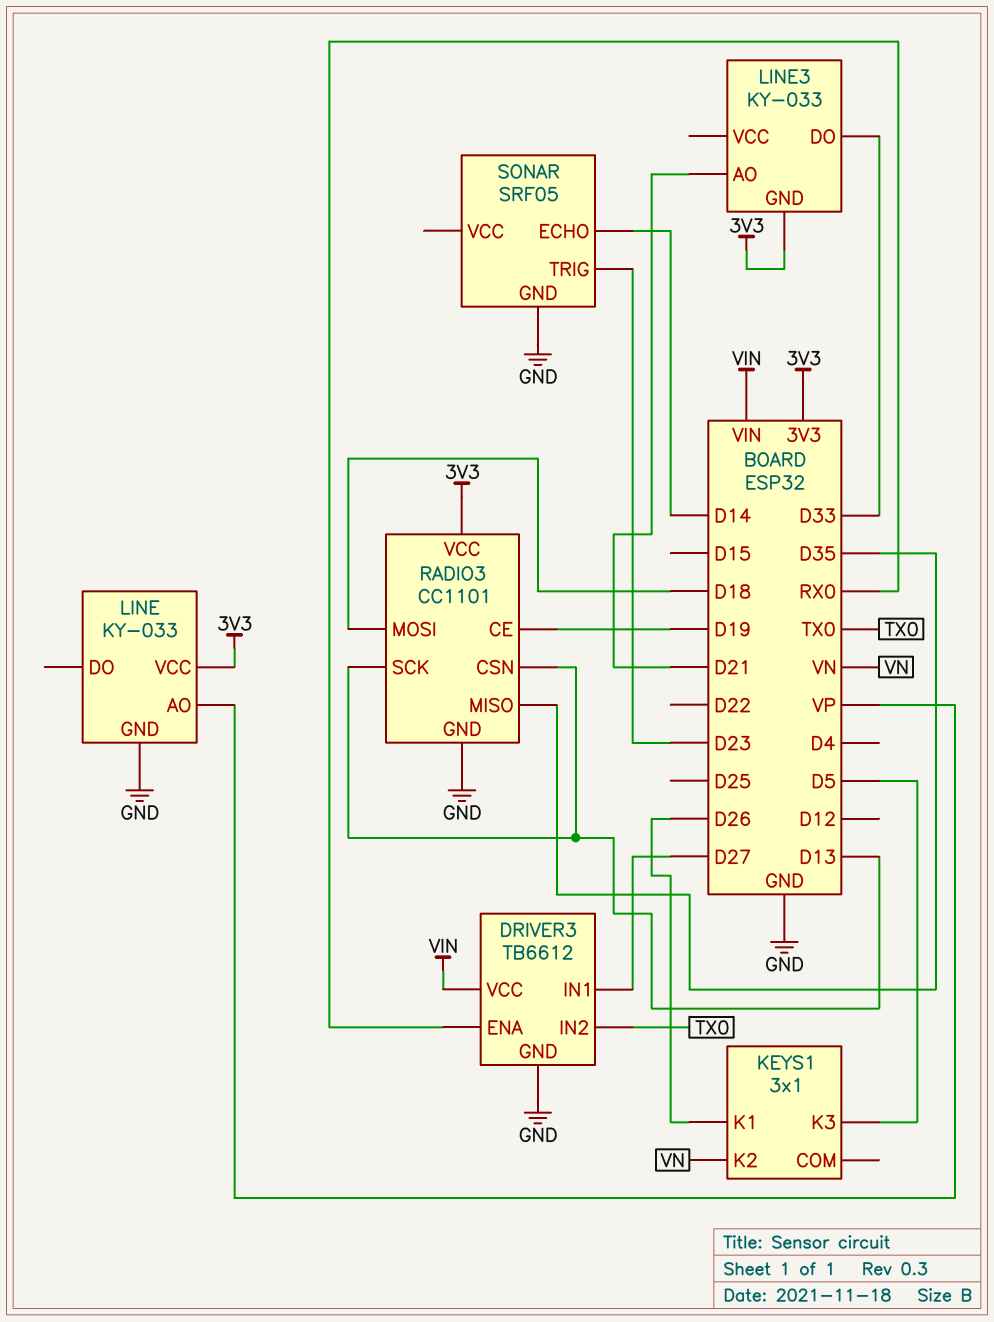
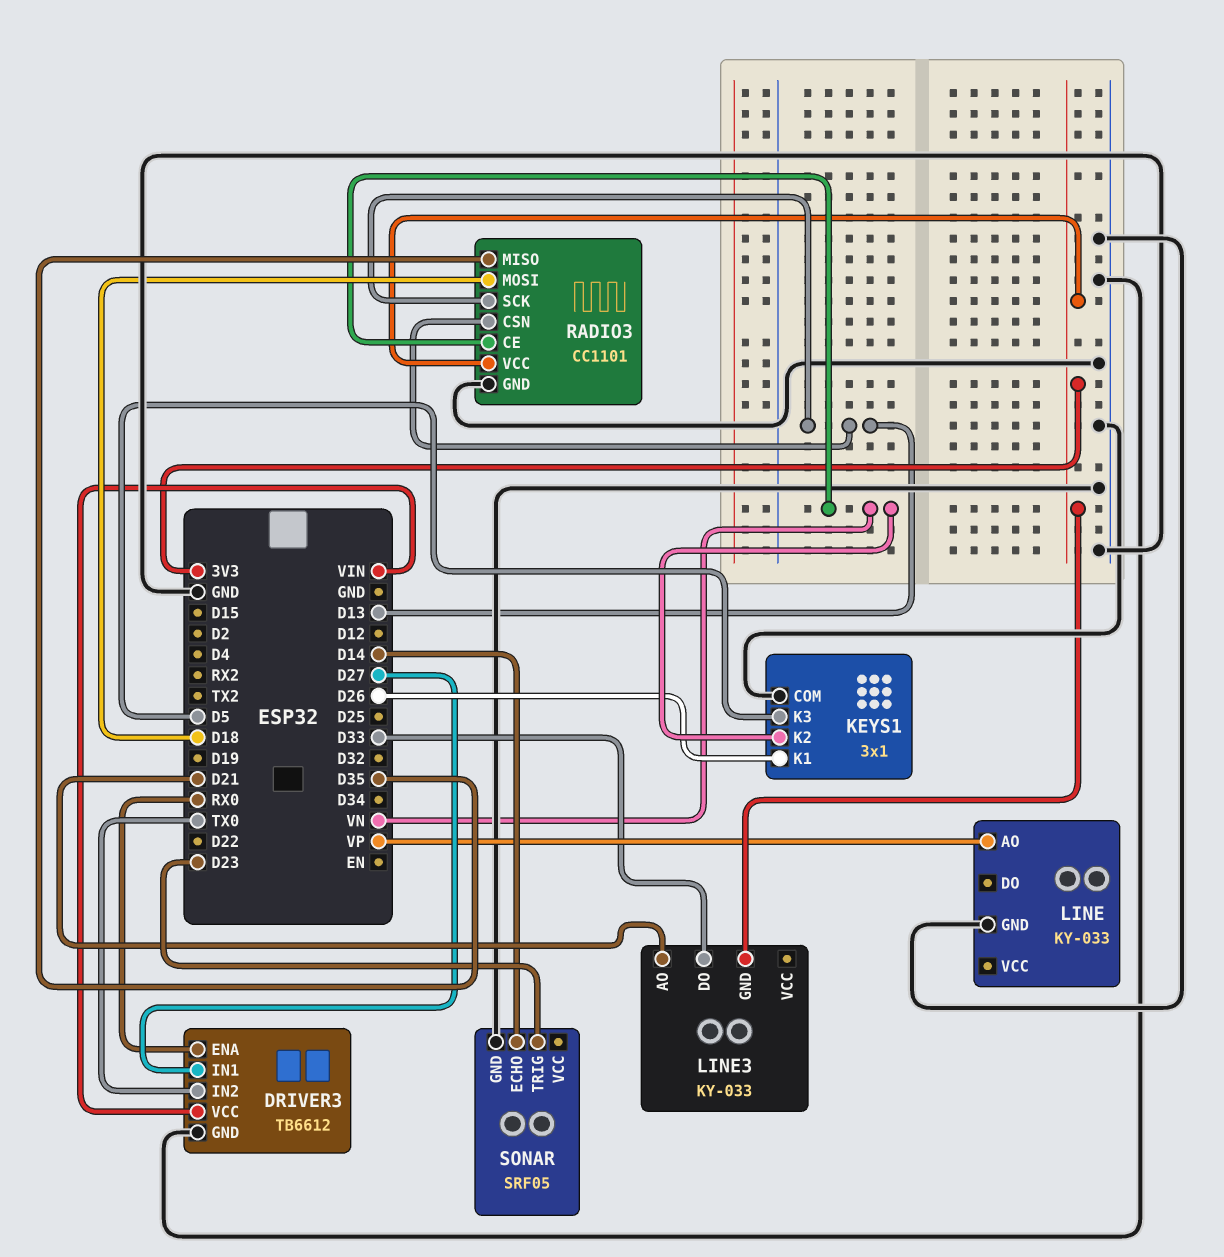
KEYS1 pin COM: none -> GND
LINE pin VCC: 3V3 -> none
RADIO3 pin CE: D19 -> VN

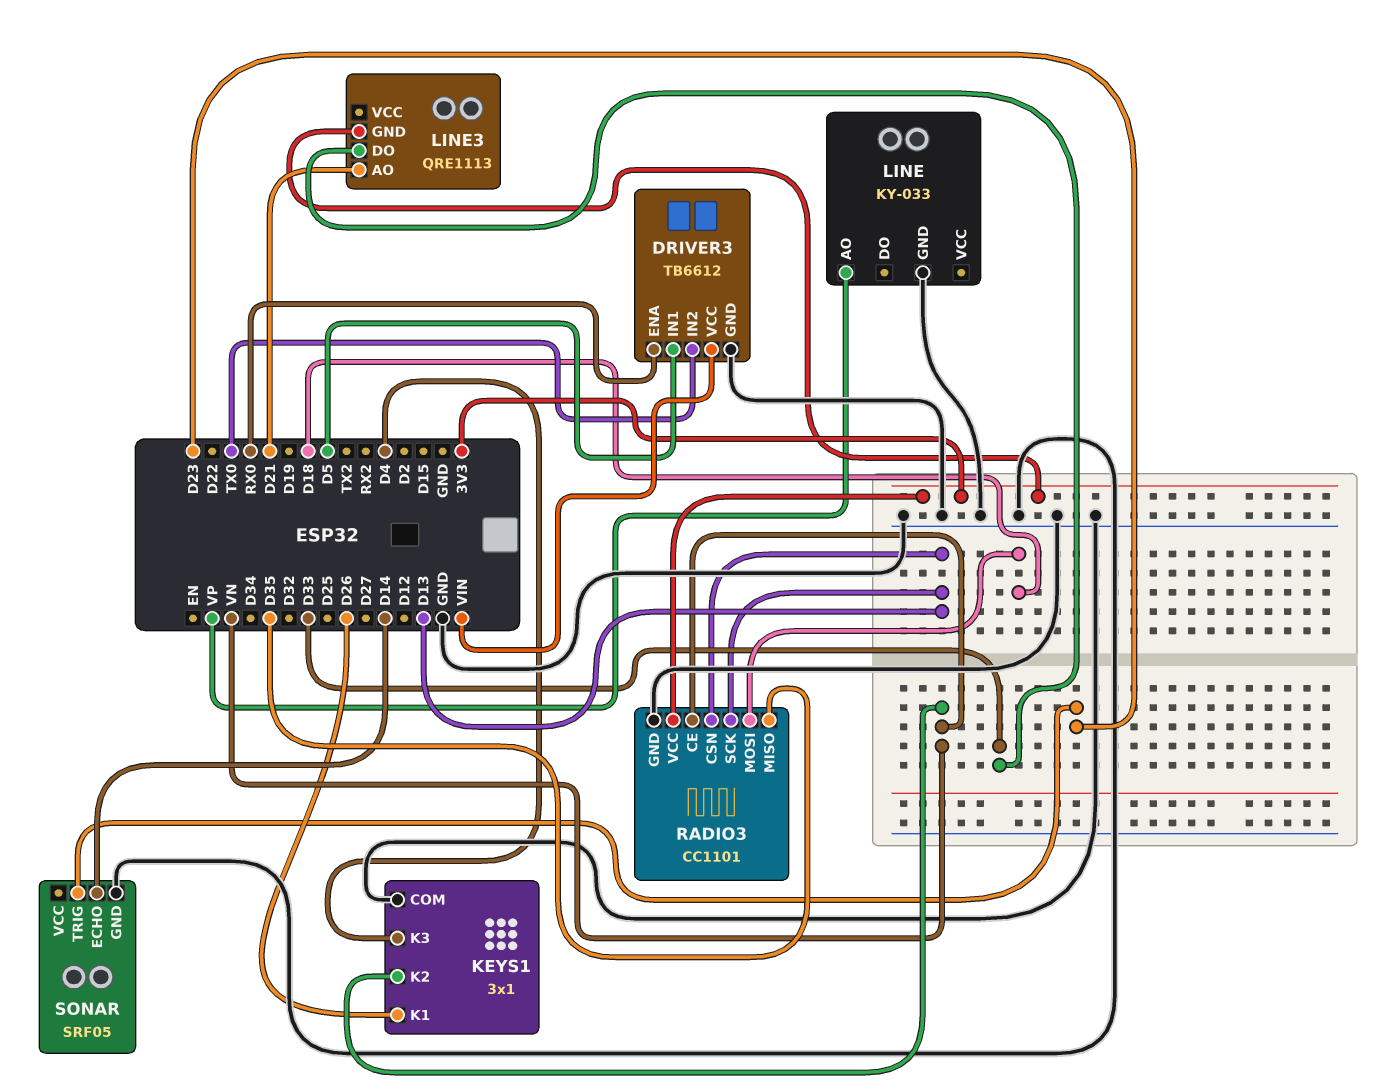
DRIVER3 pin IN1: D27 -> D5
KEYS1 pin K3: D5 -> D4
LINE3: KY-033 -> QRE1113

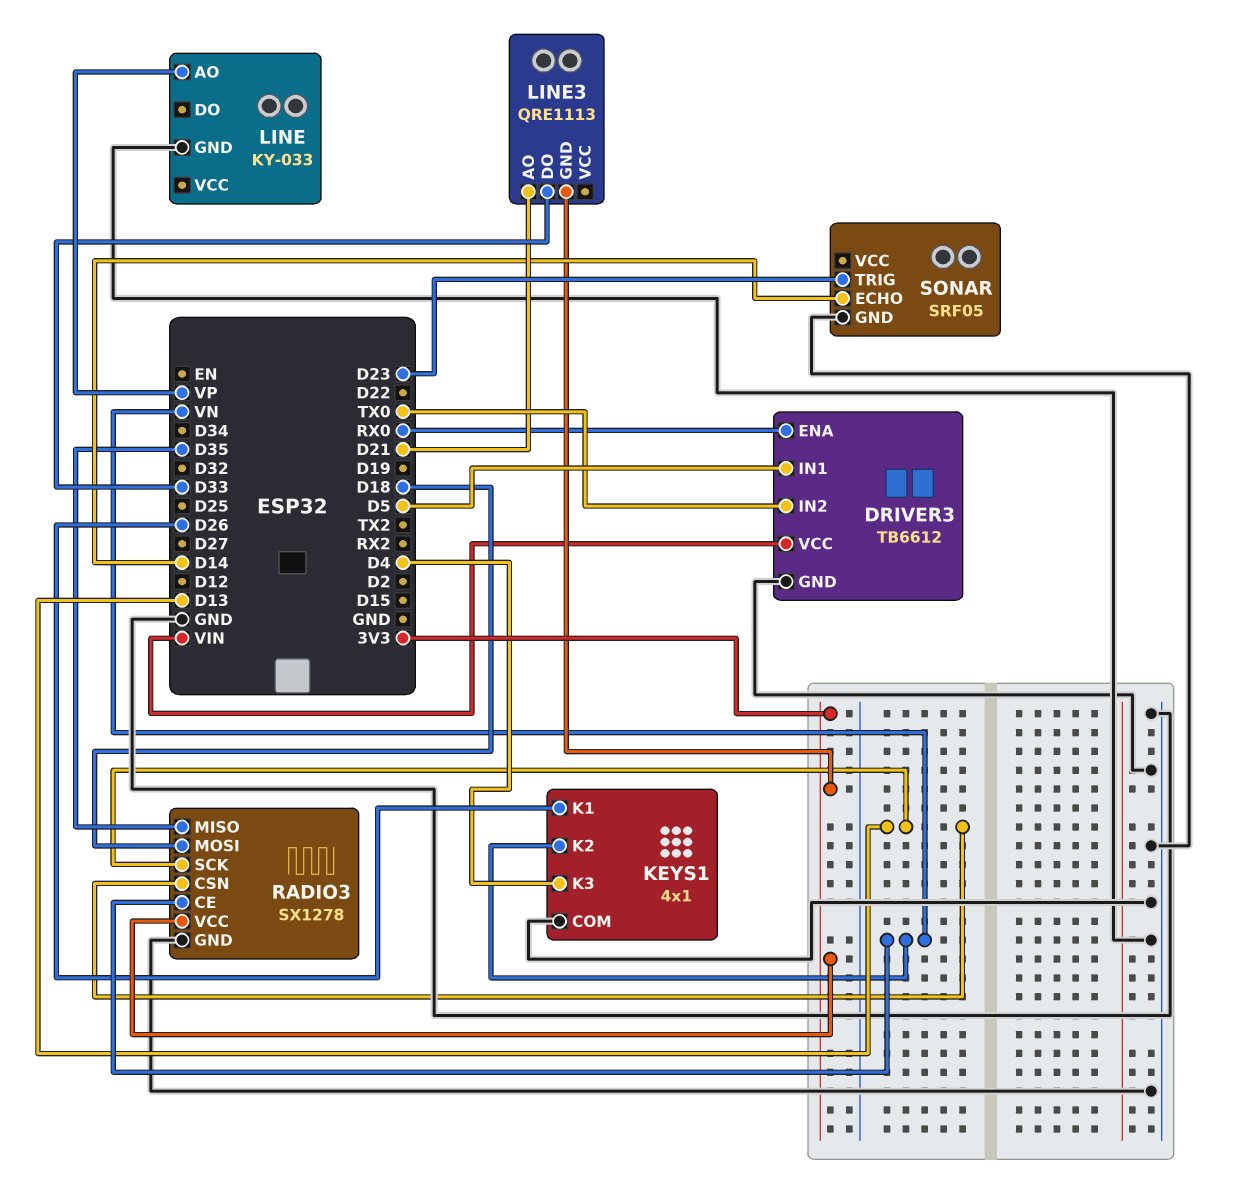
KEYS1: 3x1 -> 4x1
RADIO3: CC1101 -> SX1278

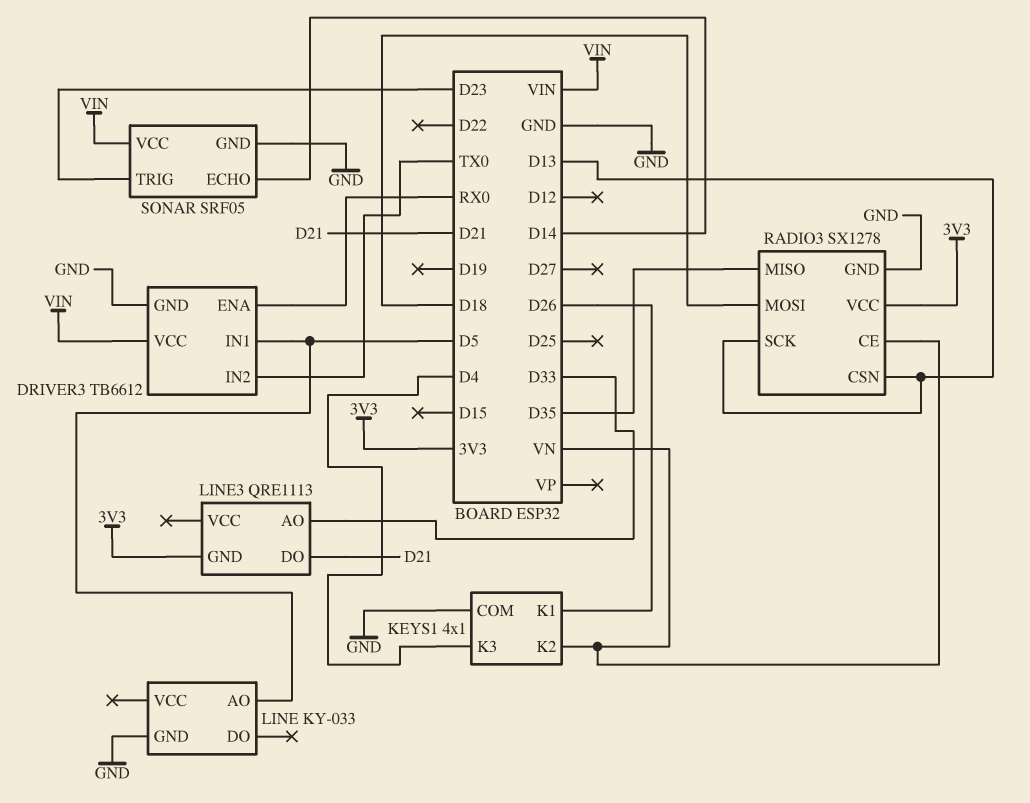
LINE pin AO: VP -> D5
LINE3 pin AO: D21 -> D33
LINE3 pin DO: D33 -> D21
SONAR pin VCC: none -> VIN

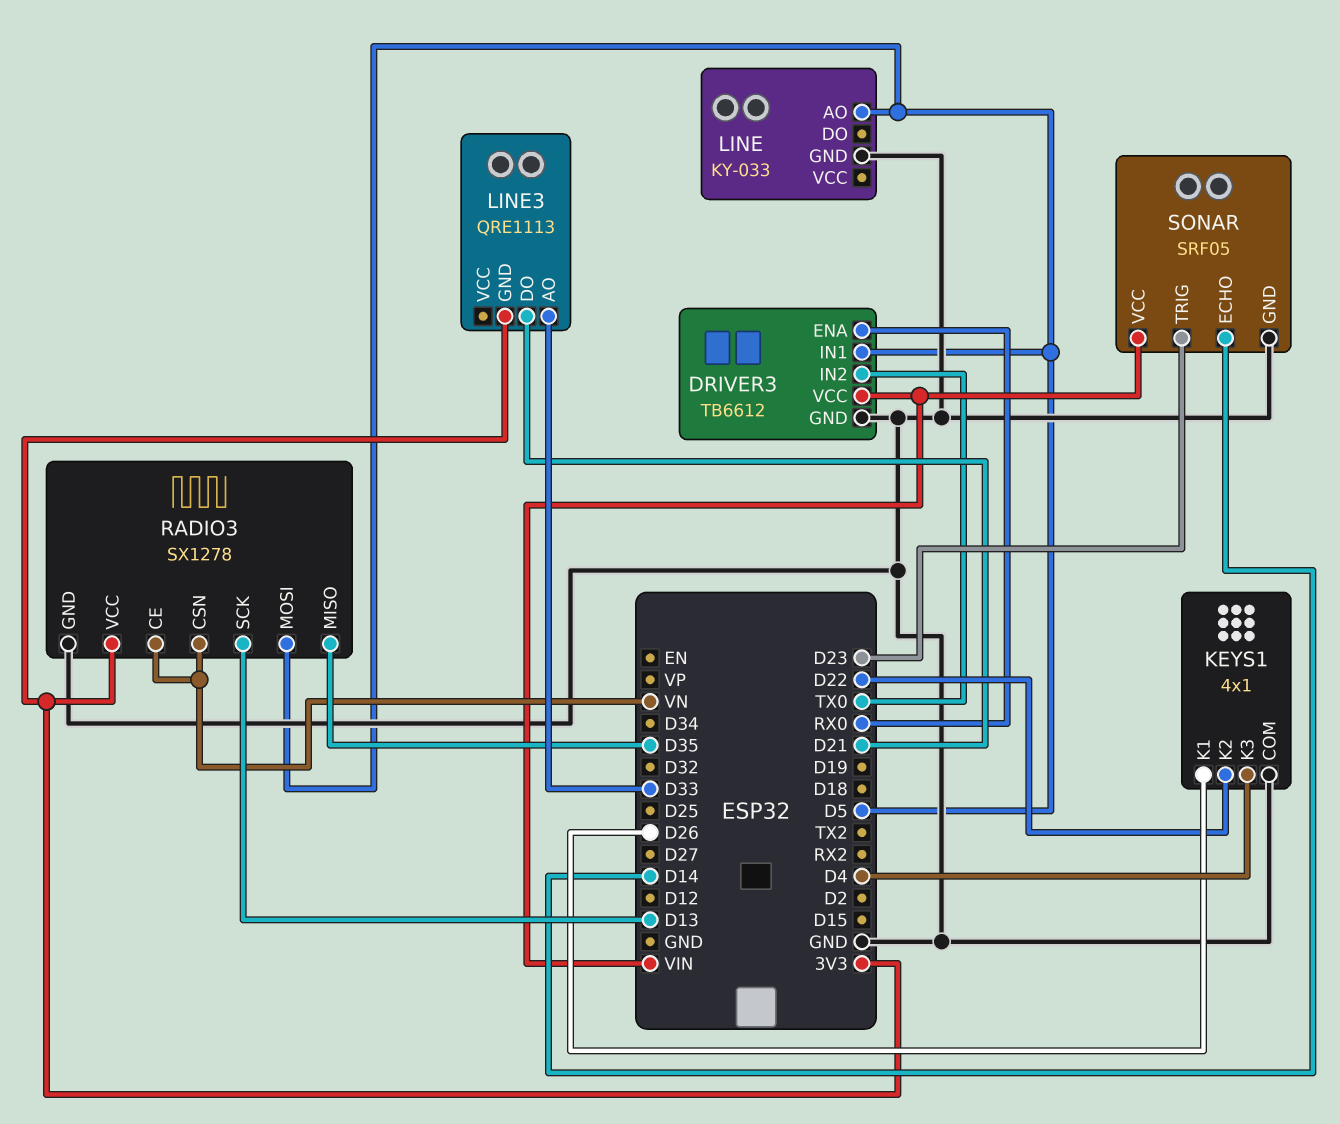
KEYS1 pin K2: VN -> D22
RADIO3 pin CSN: D13 -> VN
RADIO3 pin MOSI: D18 -> D5

